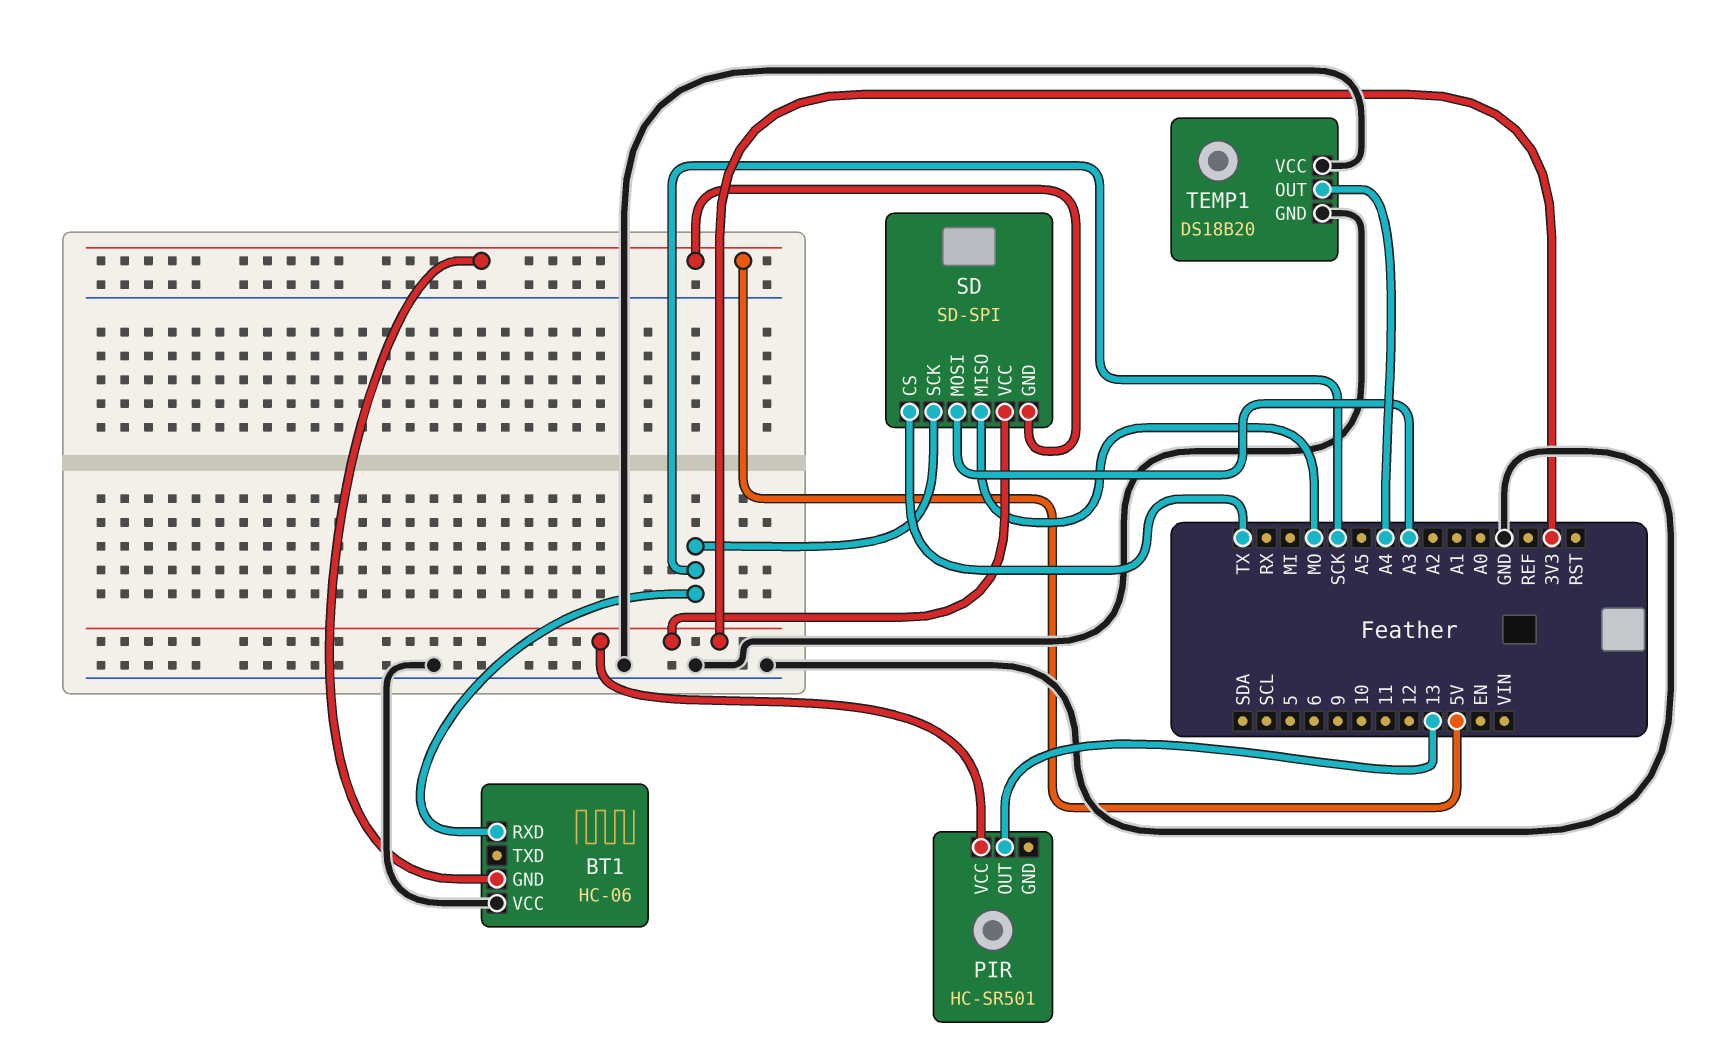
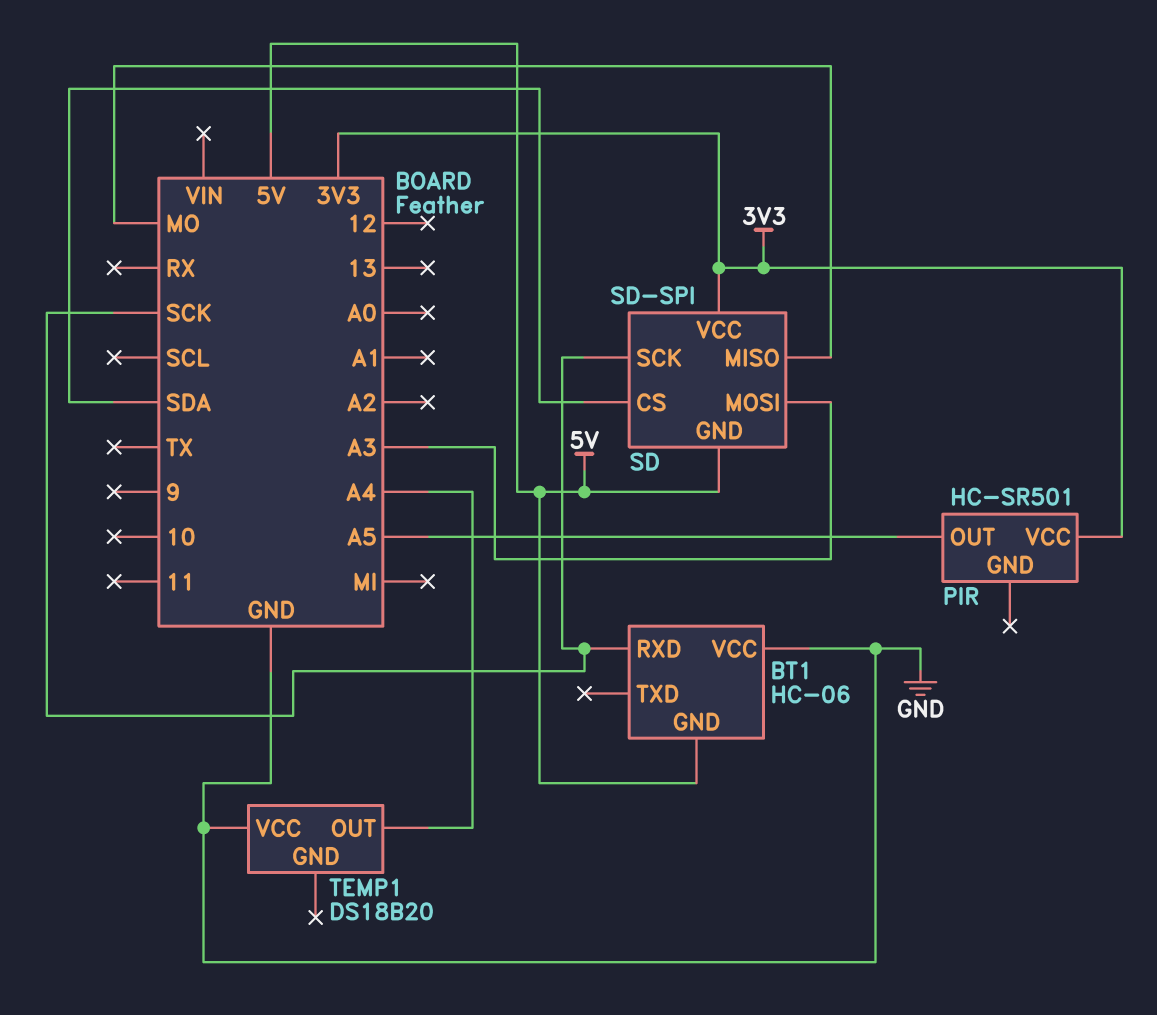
PIR pin OUT: 13 -> A5
SD pin CS: TX -> SDA
TEMP1 pin GND: GND -> none

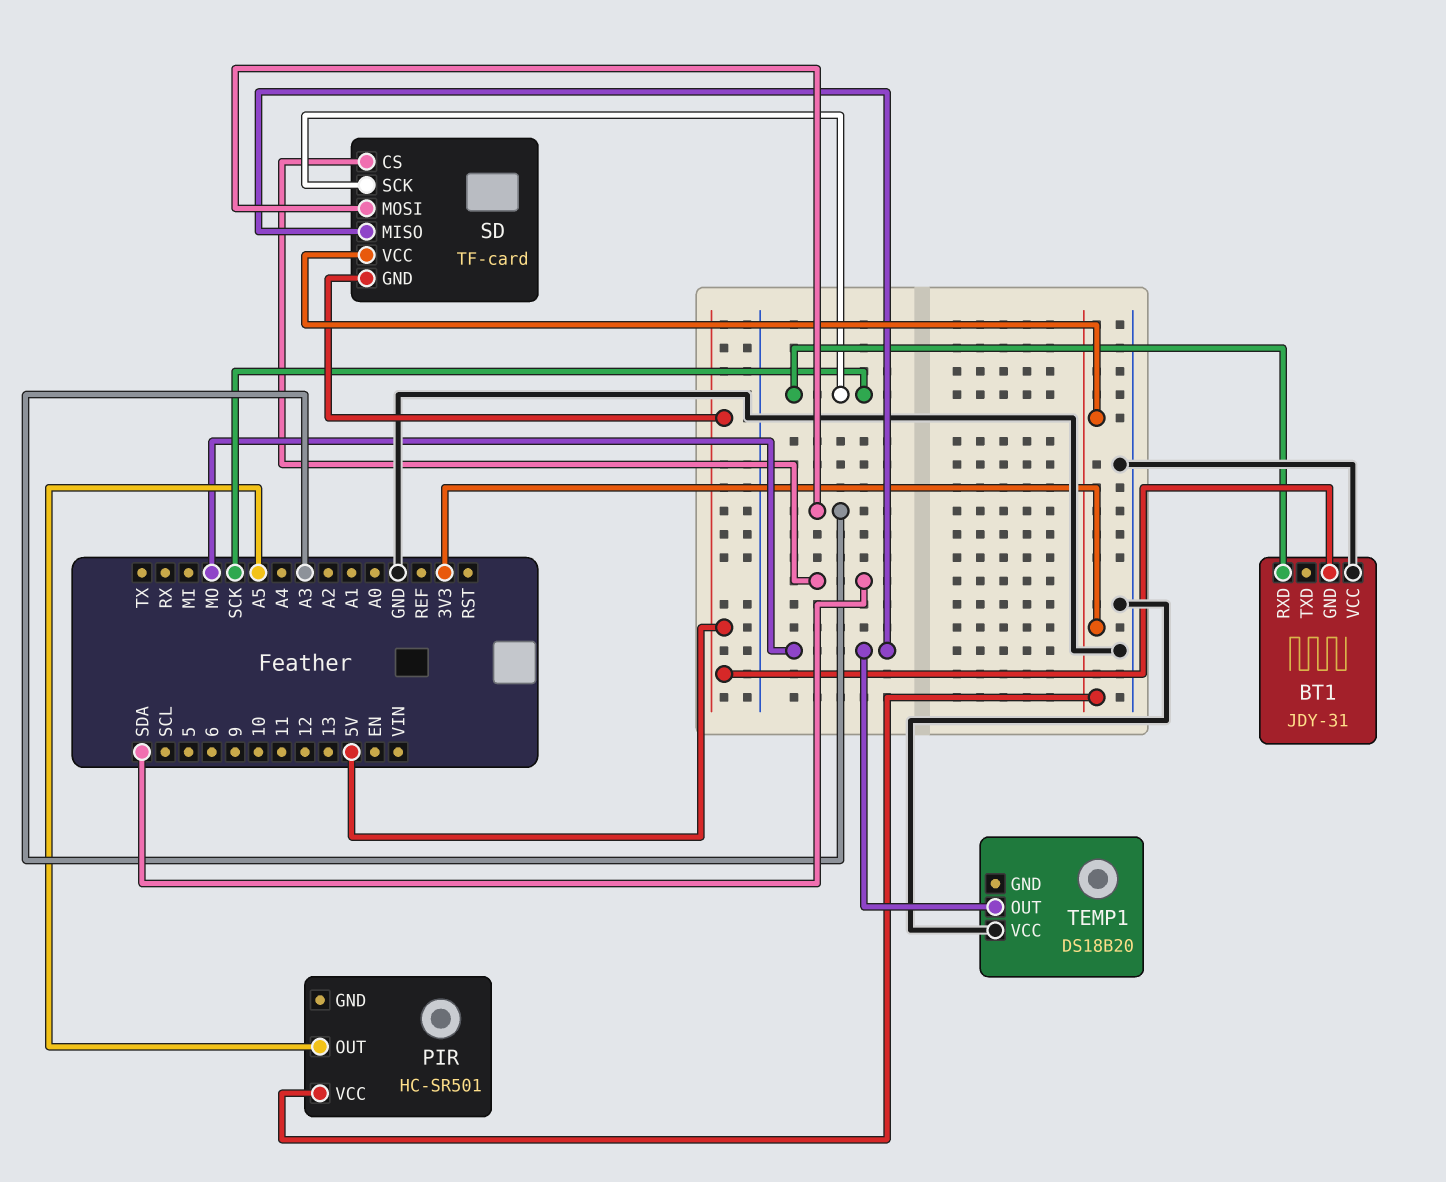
BT1: HC-06 -> JDY-31
SD: SD-SPI -> TF-card
TEMP1 pin OUT: A4 -> MO

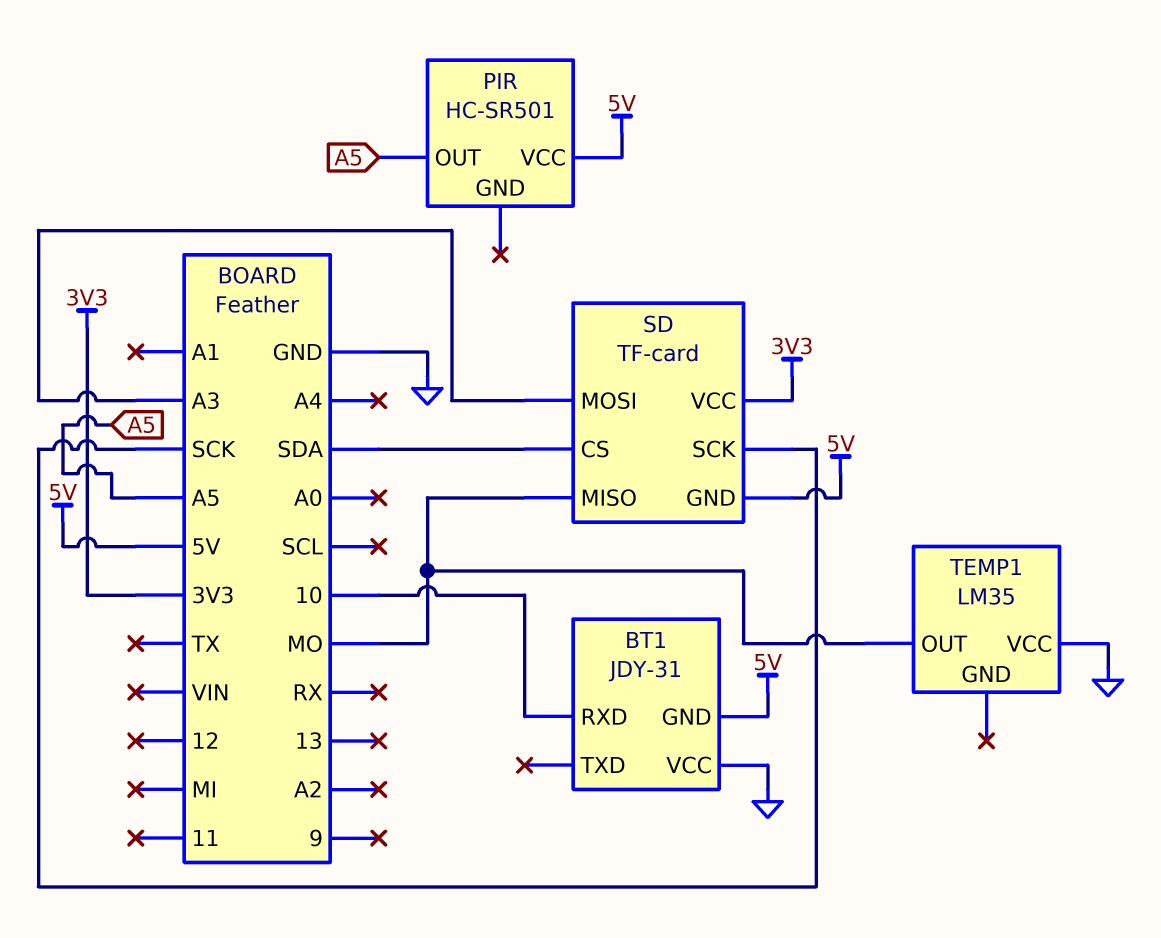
BT1 pin RXD: SCK -> 10
PIR pin VCC: 3V3 -> 5V
TEMP1: DS18B20 -> LM35

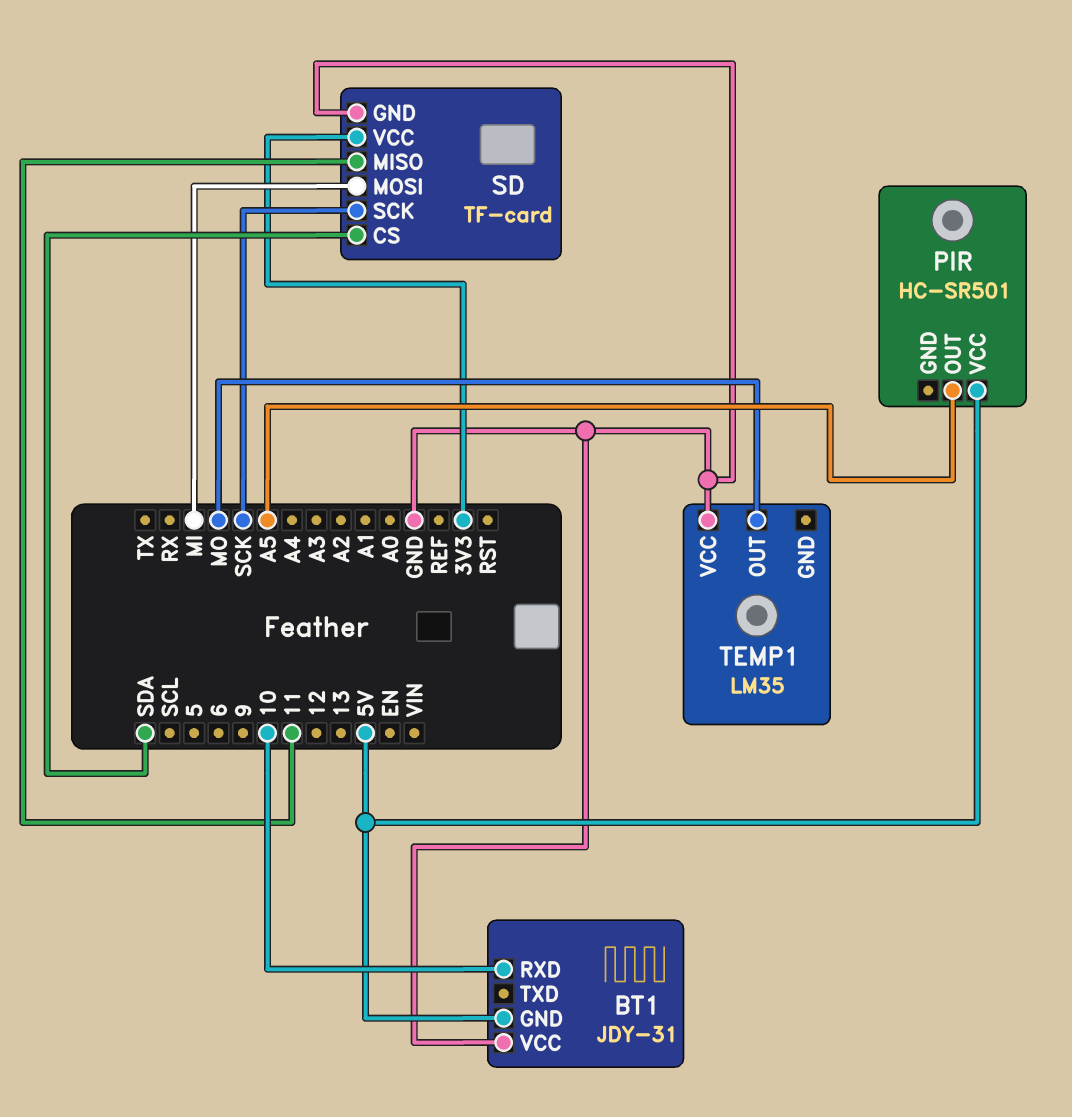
SD pin GND: 5V -> GND
SD pin MISO: MO -> 11
SD pin MOSI: A3 -> MI

